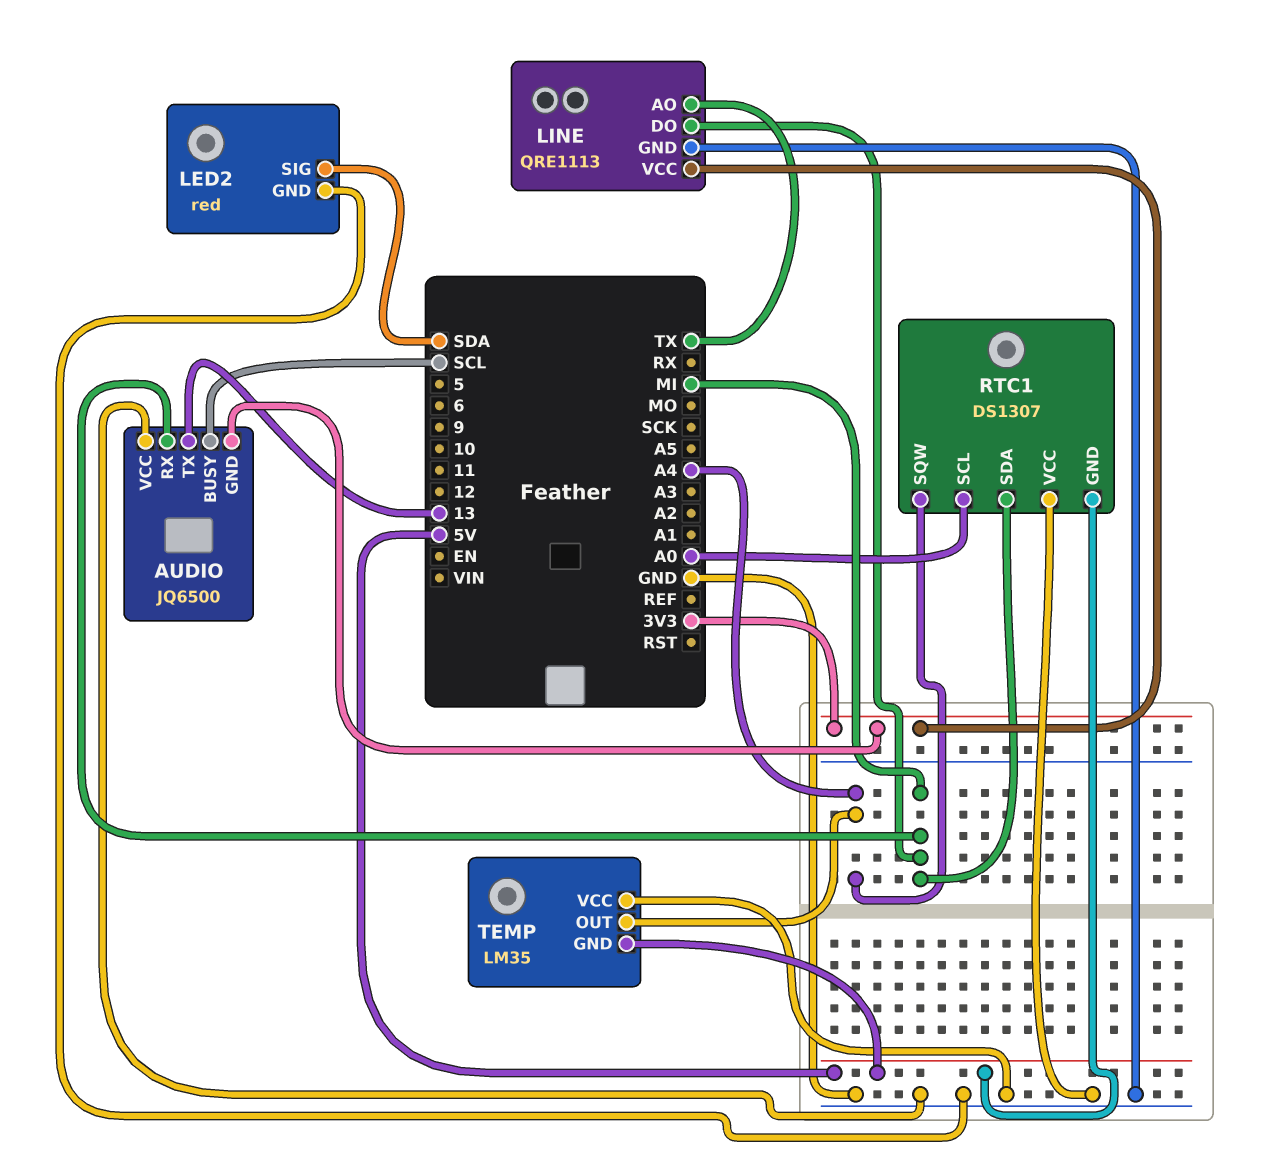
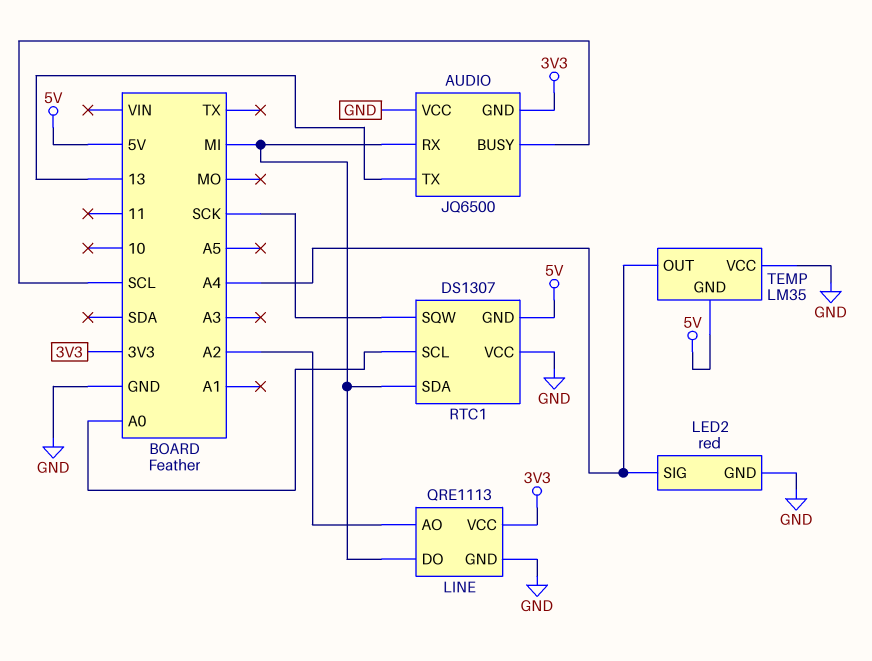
LED2 pin SIG: SDA -> A4
LINE pin AO: TX -> A2
RTC1 pin SQW: A4 -> SCK

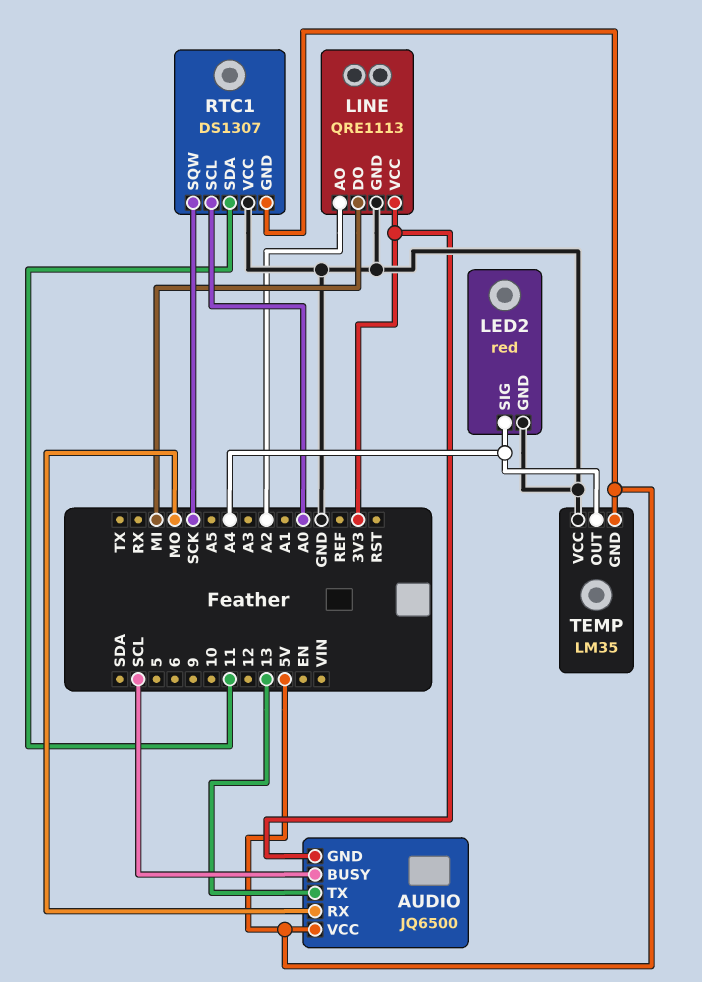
AUDIO pin RX: MI -> MO
AUDIO pin VCC: GND -> 5V
RTC1 pin SDA: MI -> 11

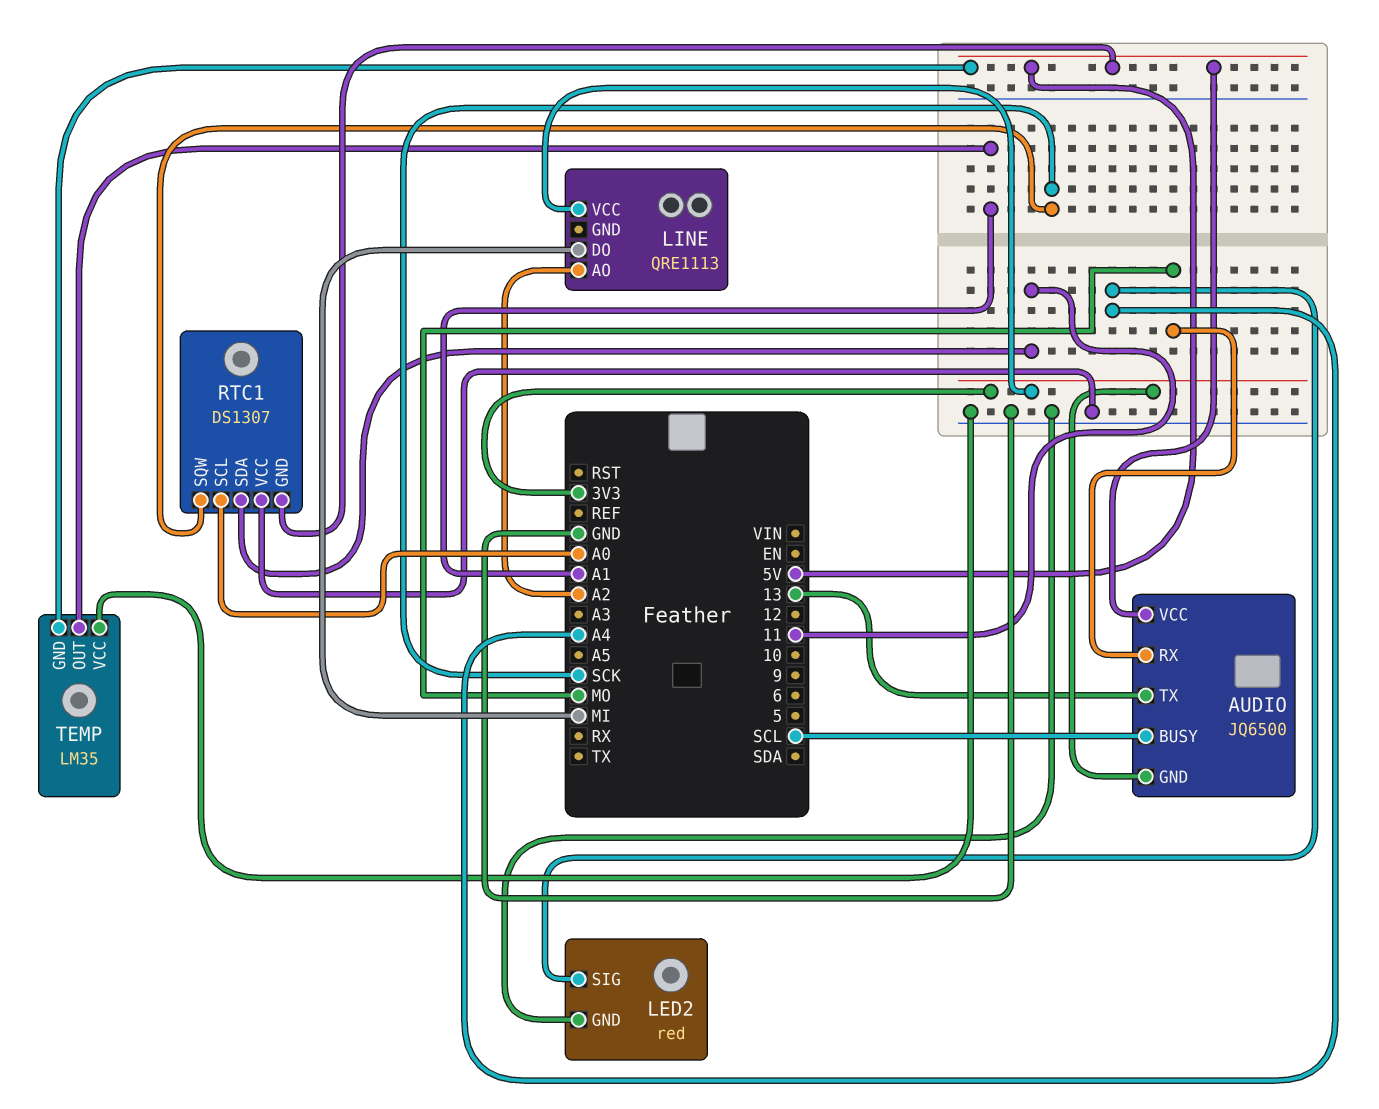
LINE pin GND: GND -> none
TEMP pin OUT: A4 -> A1

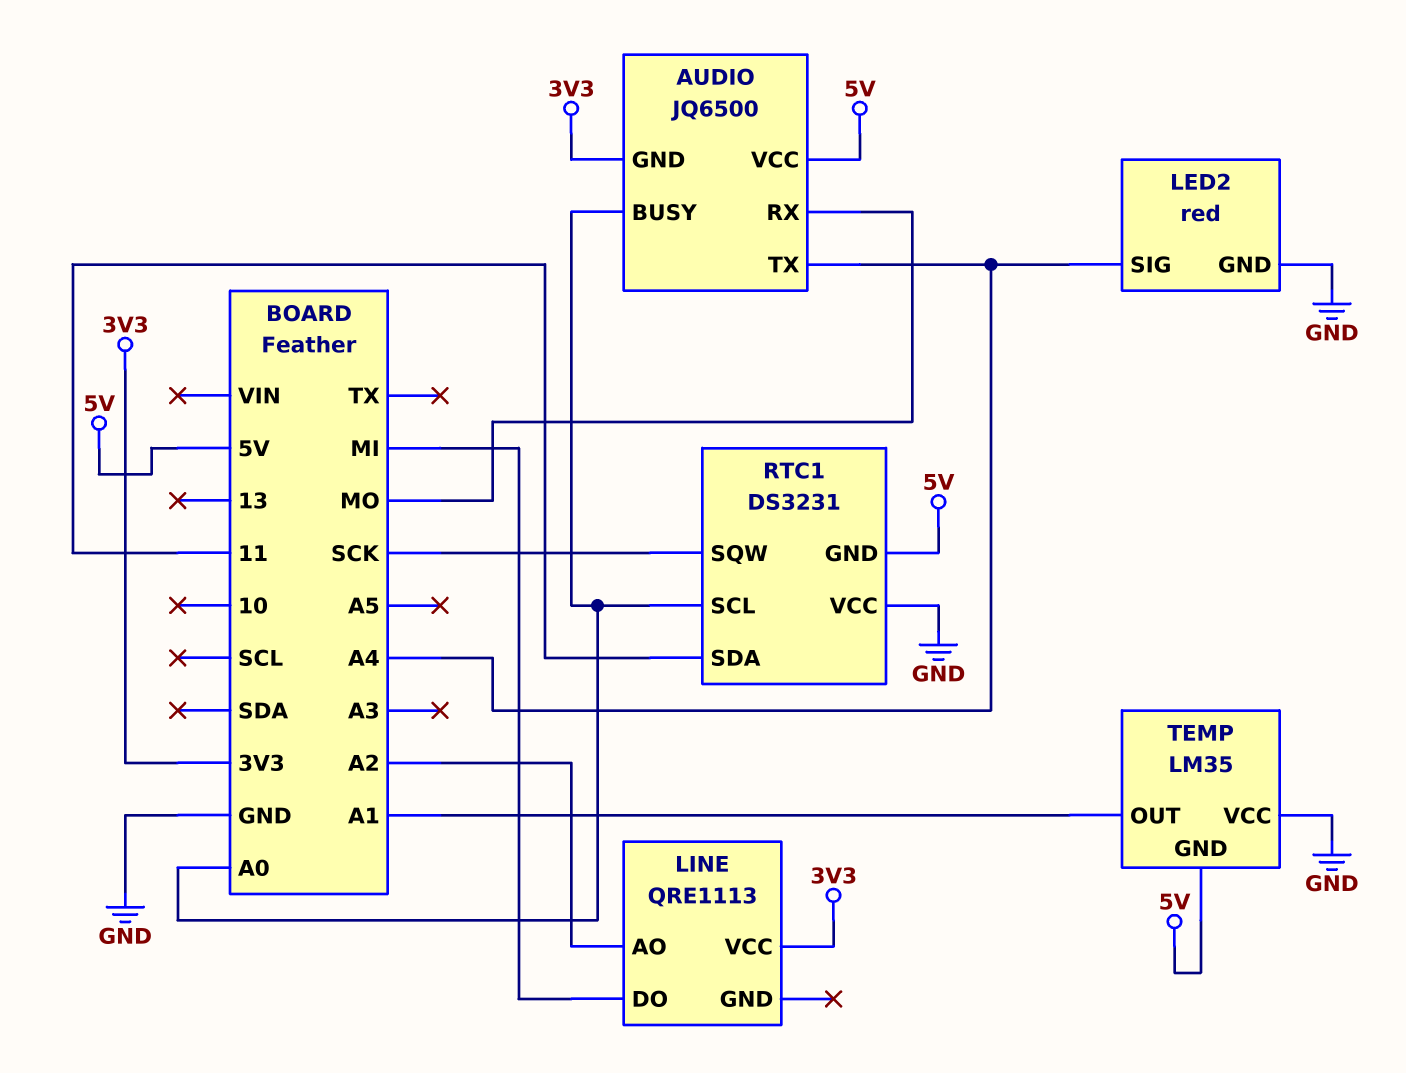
AUDIO pin BUSY: SCL -> A0
AUDIO pin TX: 13 -> A4
RTC1: DS1307 -> DS3231

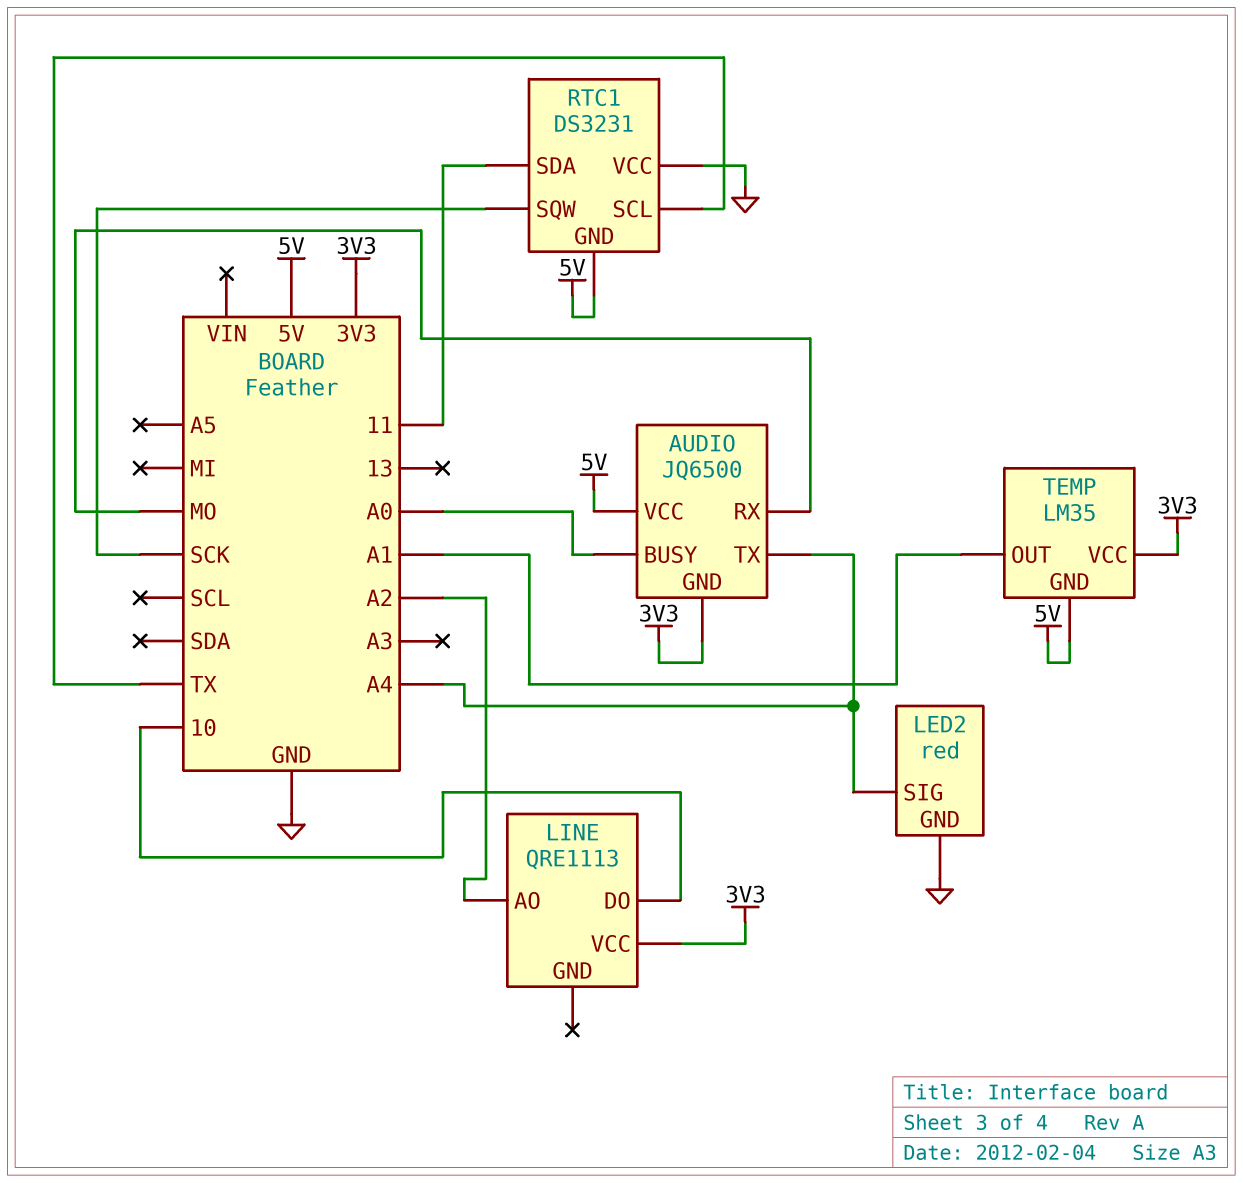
LINE pin DO: MI -> 10
RTC1 pin SCL: A0 -> TX
TEMP pin VCC: GND -> 3V3

